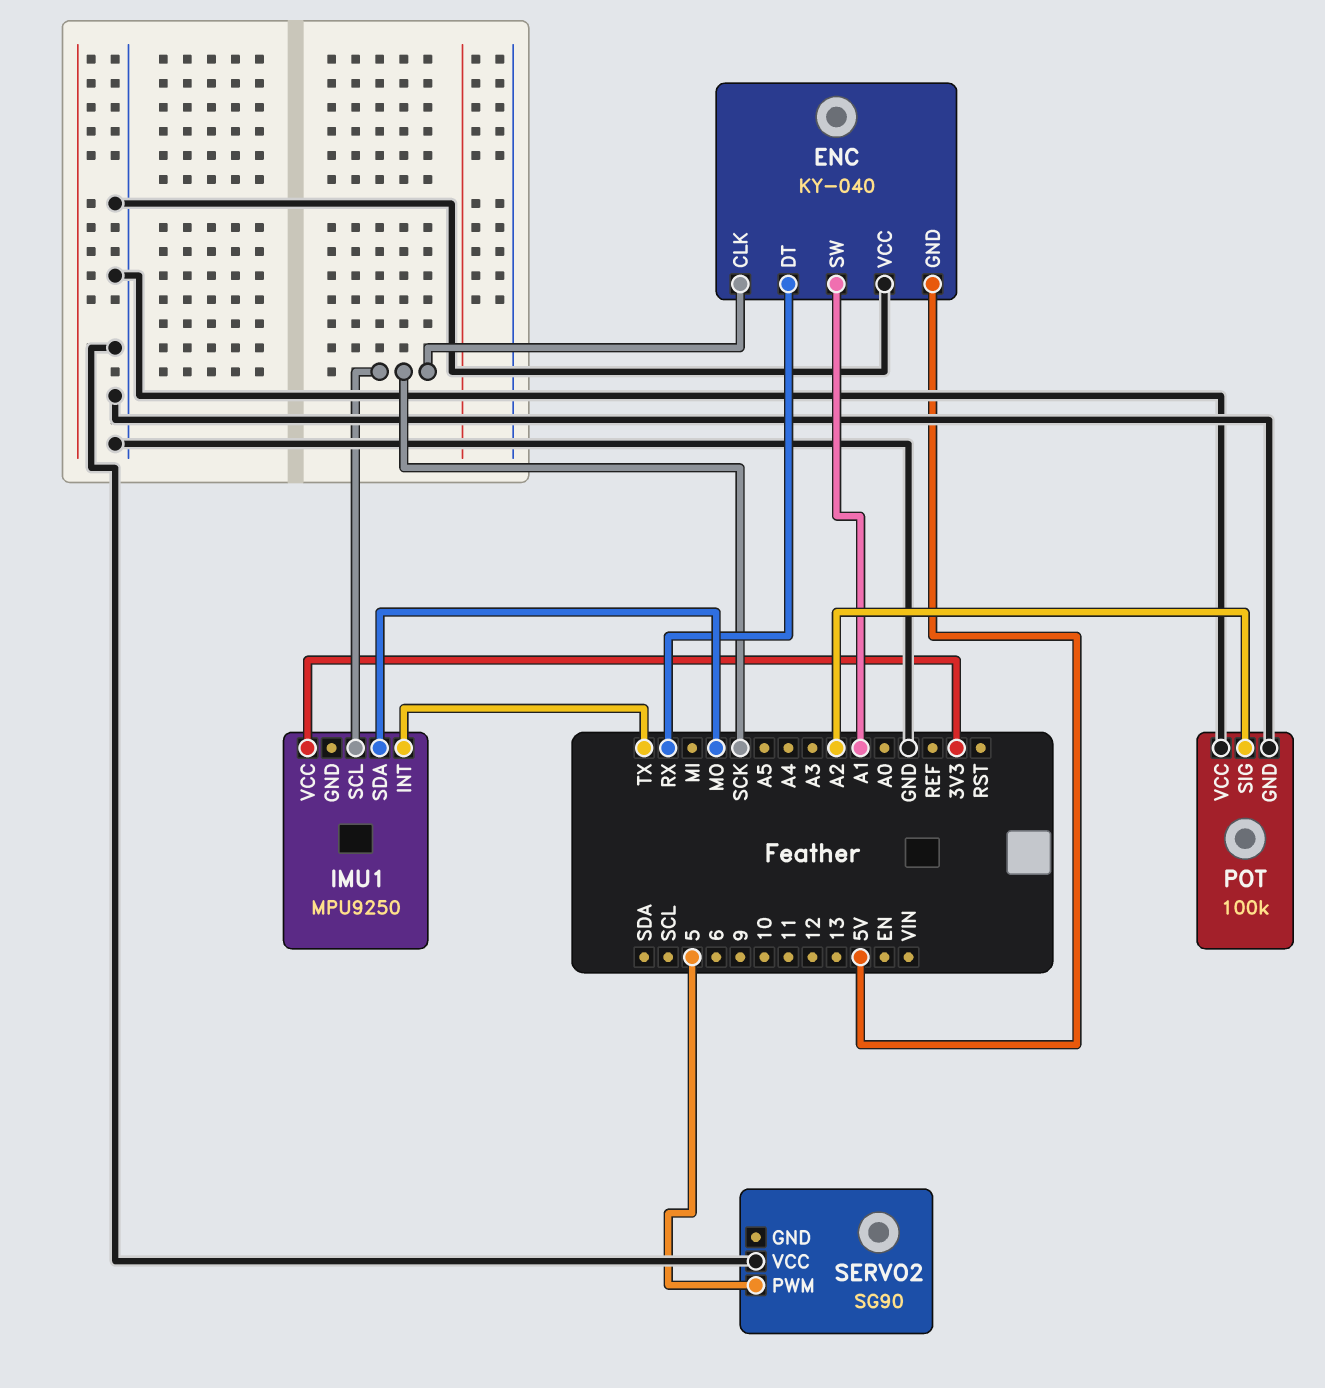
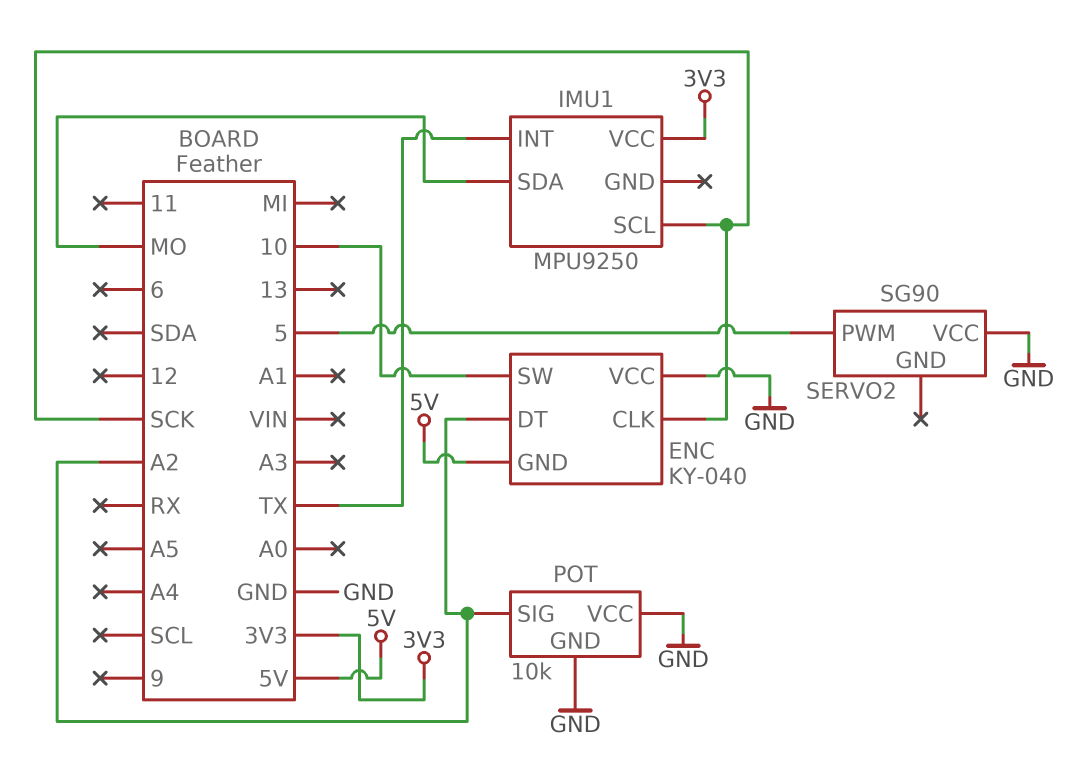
ENC pin DT: RX -> A2
ENC pin SW: A1 -> 10
POT: 100k -> 10k

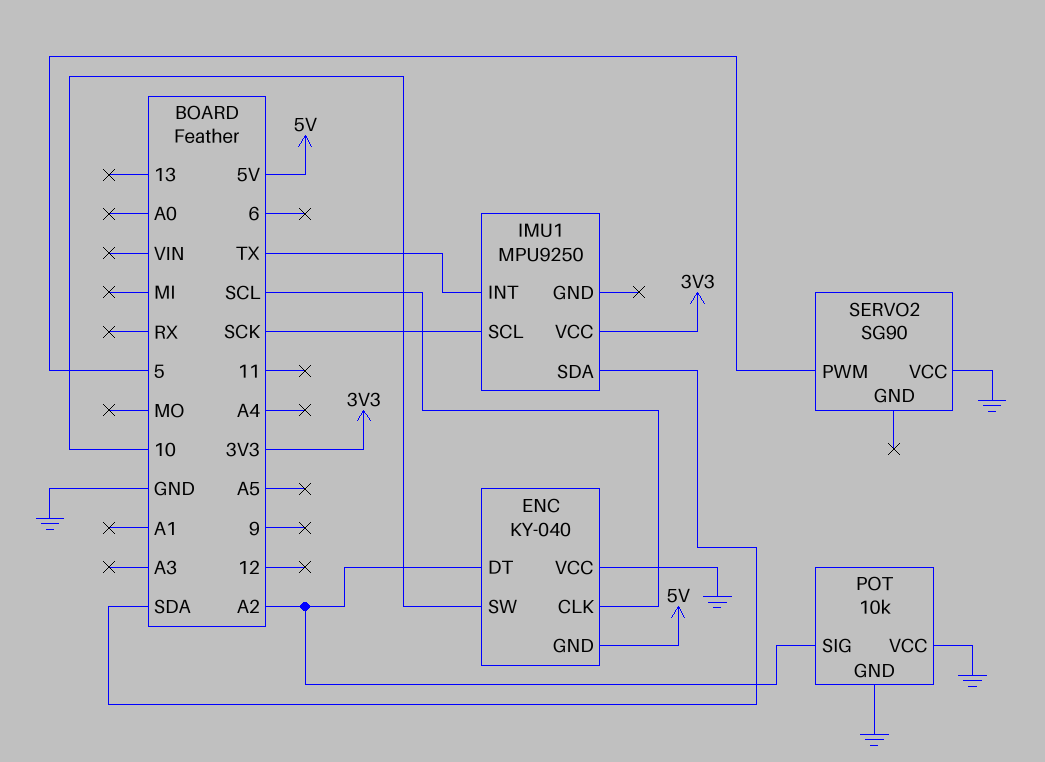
ENC pin CLK: SCK -> SCL
IMU1 pin SDA: MO -> SDA

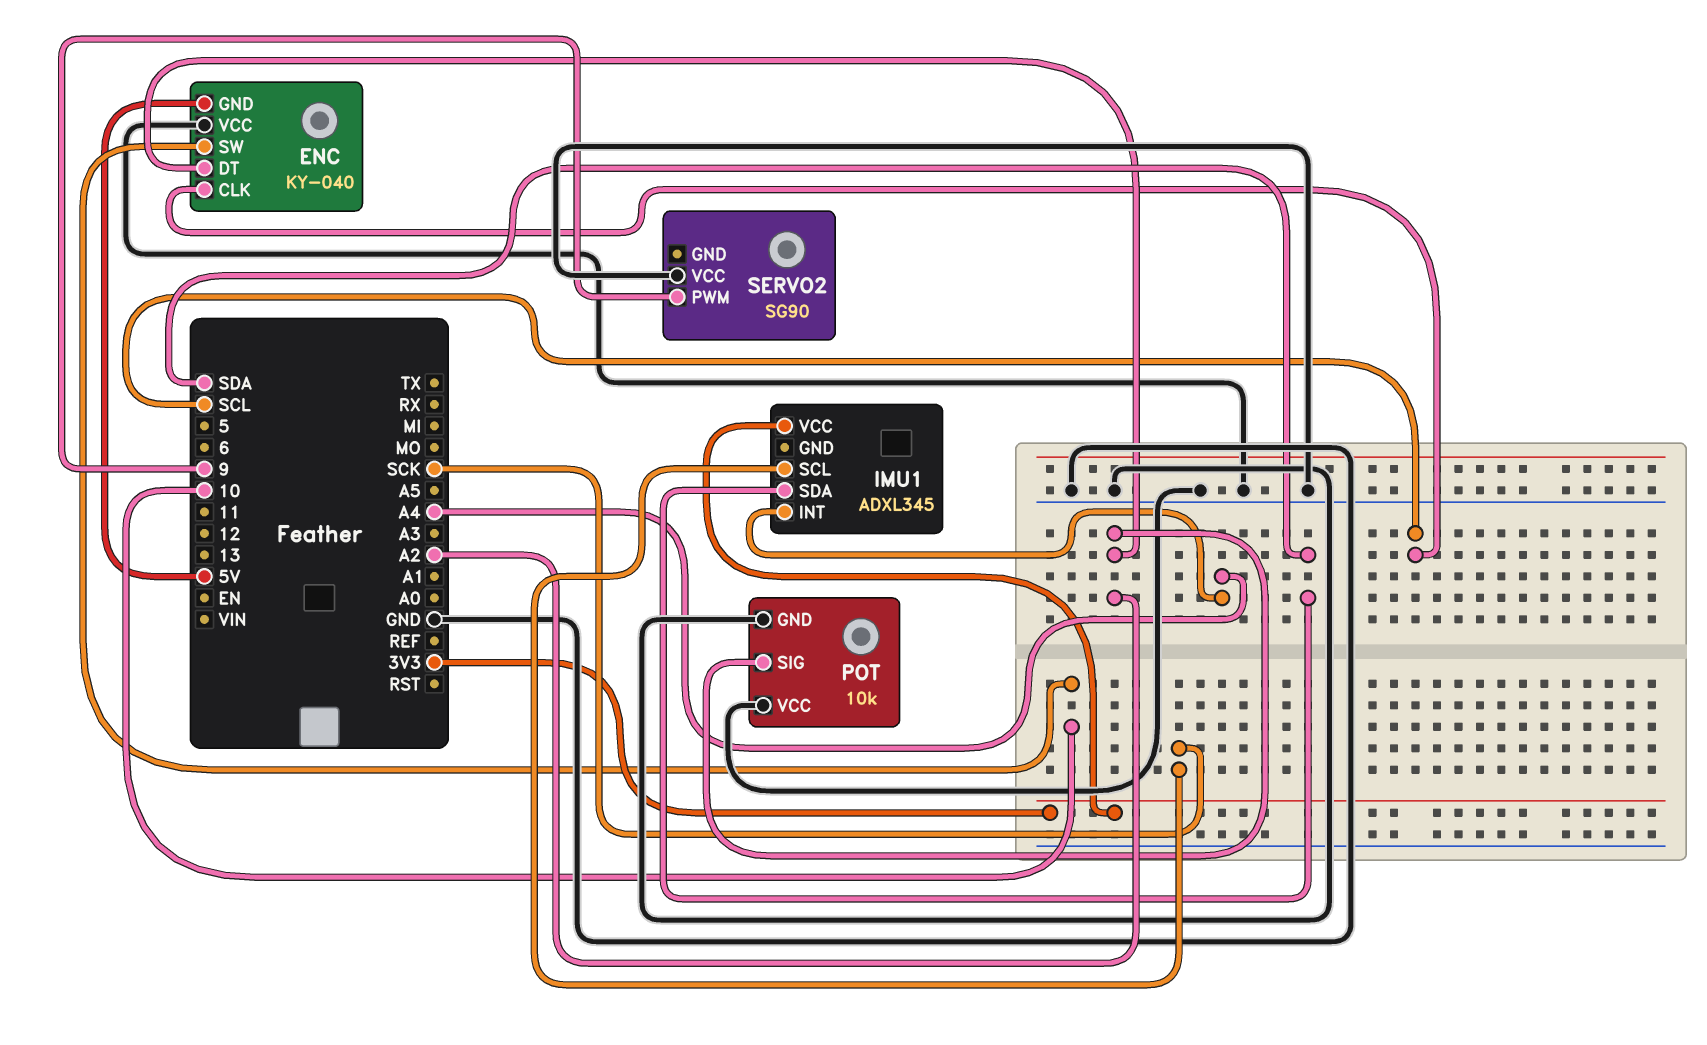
IMU1: MPU9250 -> ADXL345
IMU1 pin INT: TX -> A4
SERVO2 pin PWM: 5 -> 9

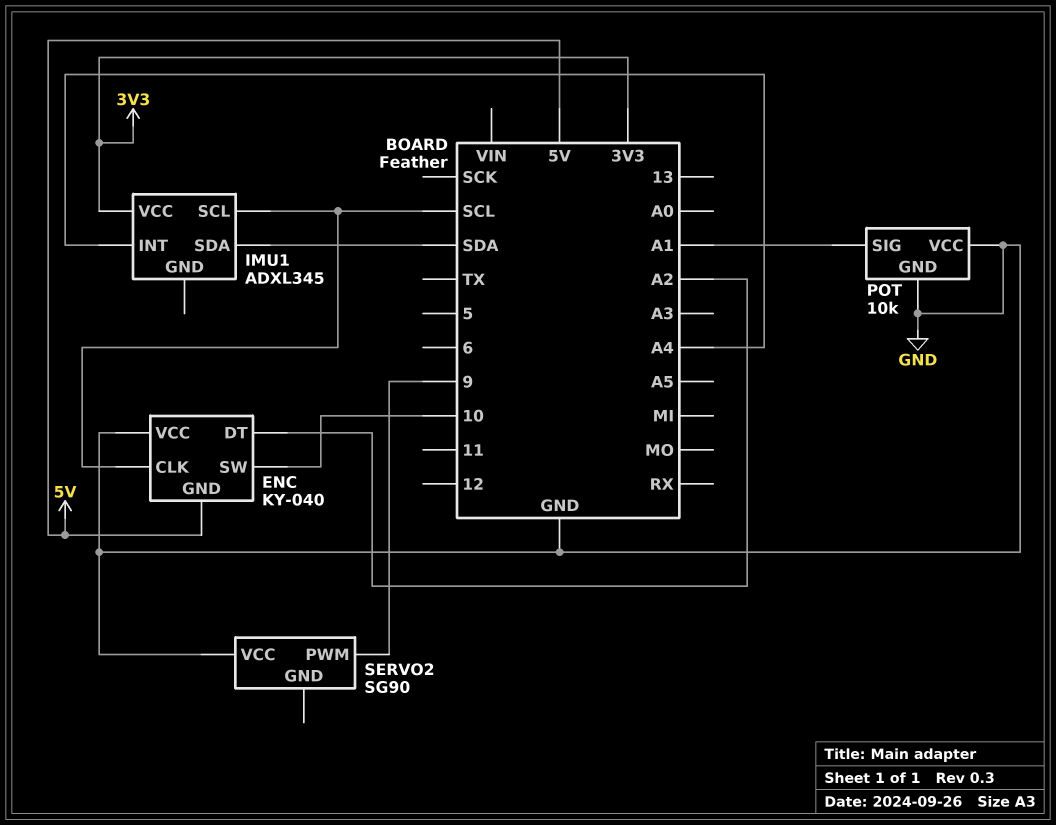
IMU1 pin SCL: SCK -> SCL
POT pin SIG: A2 -> A1

